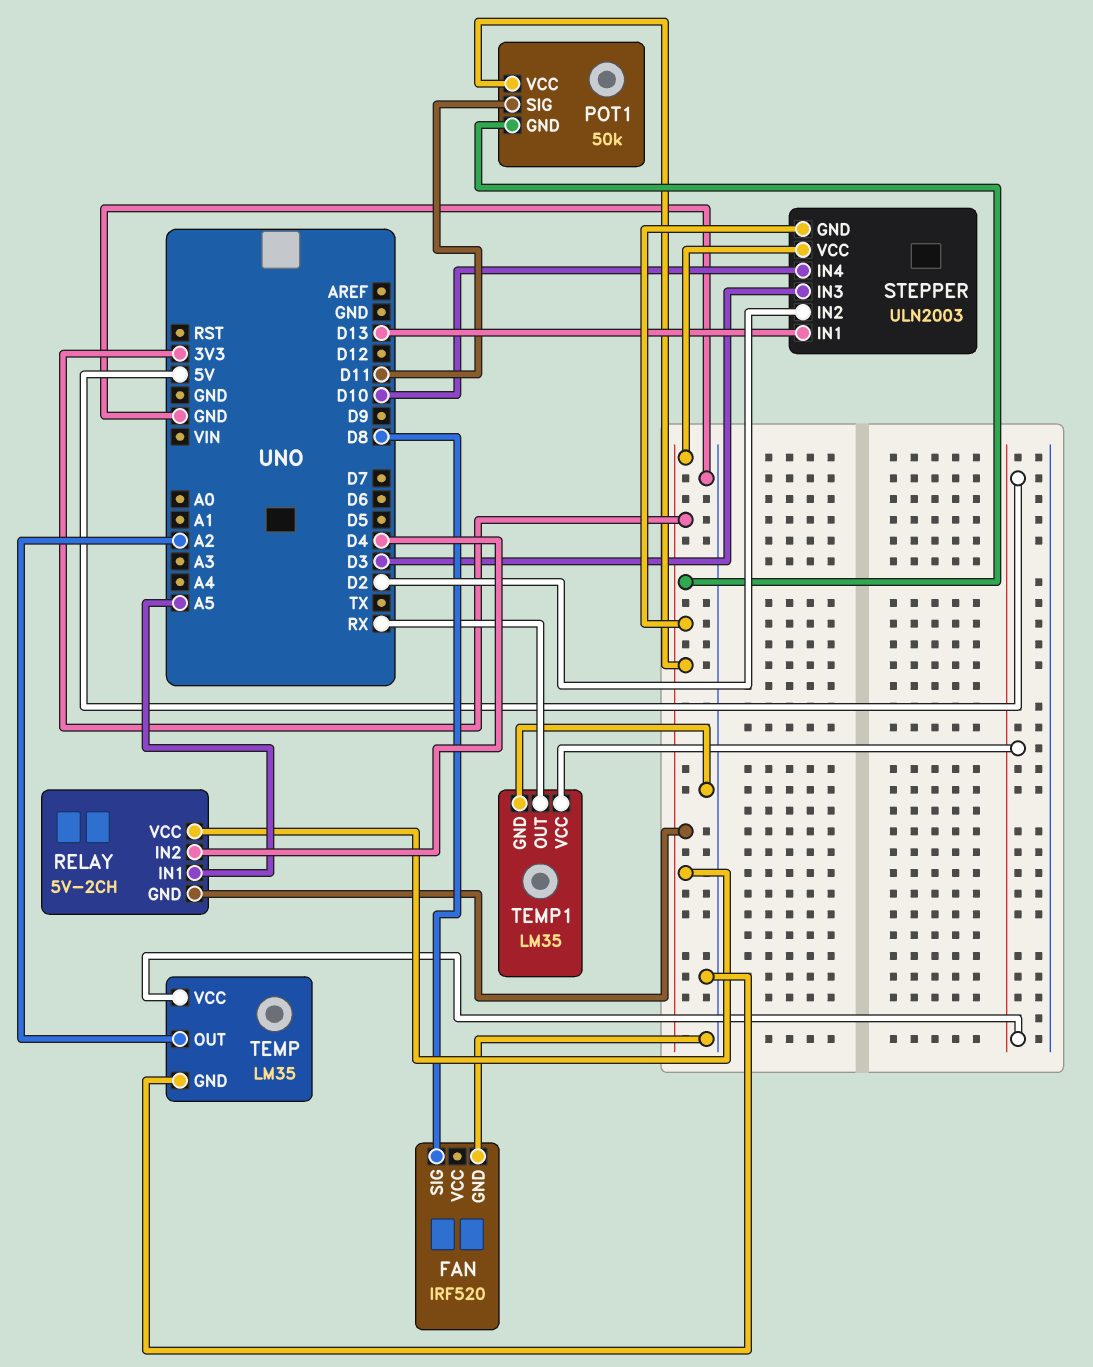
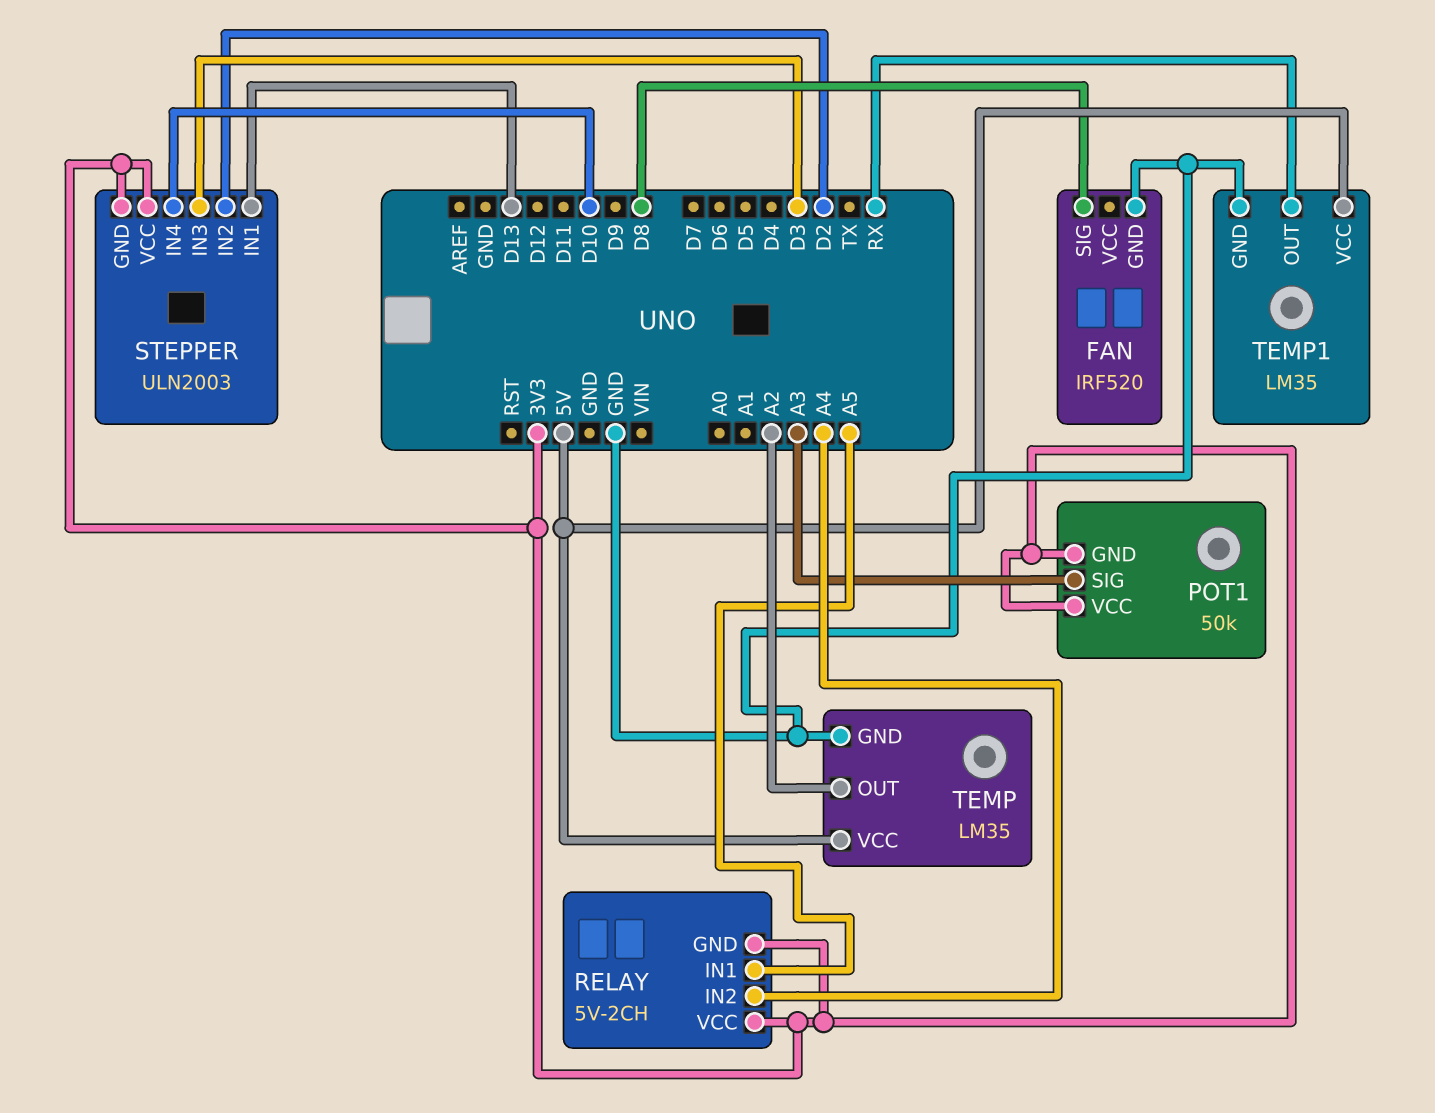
POT1 pin SIG: D11 -> A3
RELAY pin IN2: D4 -> A4

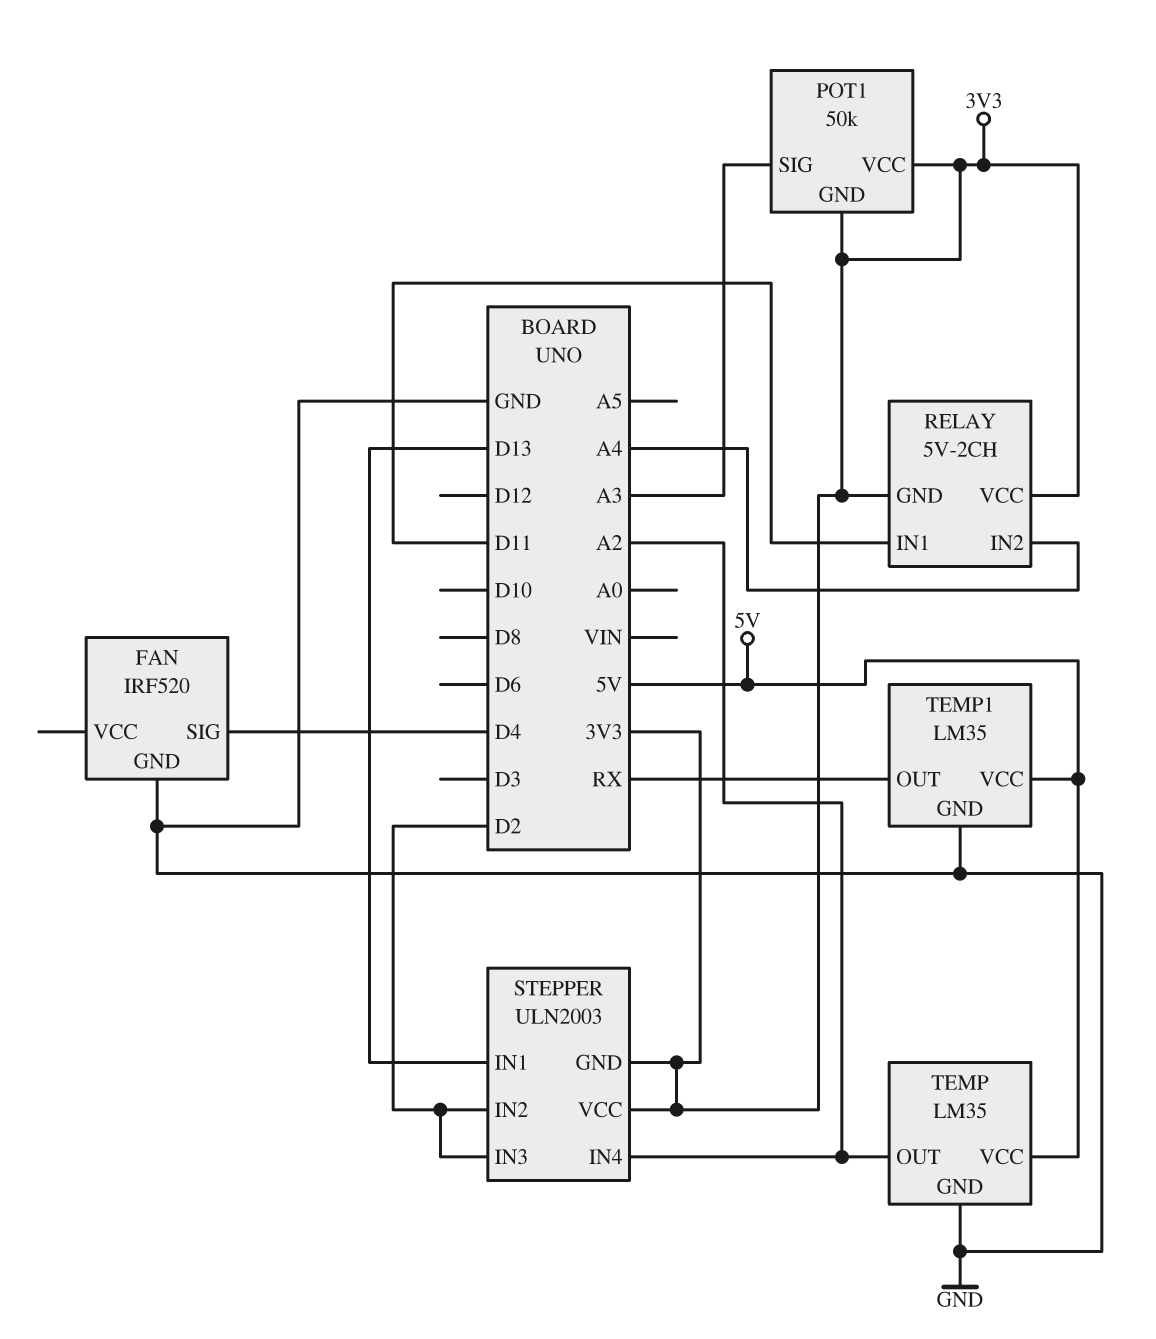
FAN pin SIG: D8 -> D4
RELAY pin IN1: A5 -> D11
STEPPER pin IN3: D3 -> D2
STEPPER pin IN4: D10 -> A2

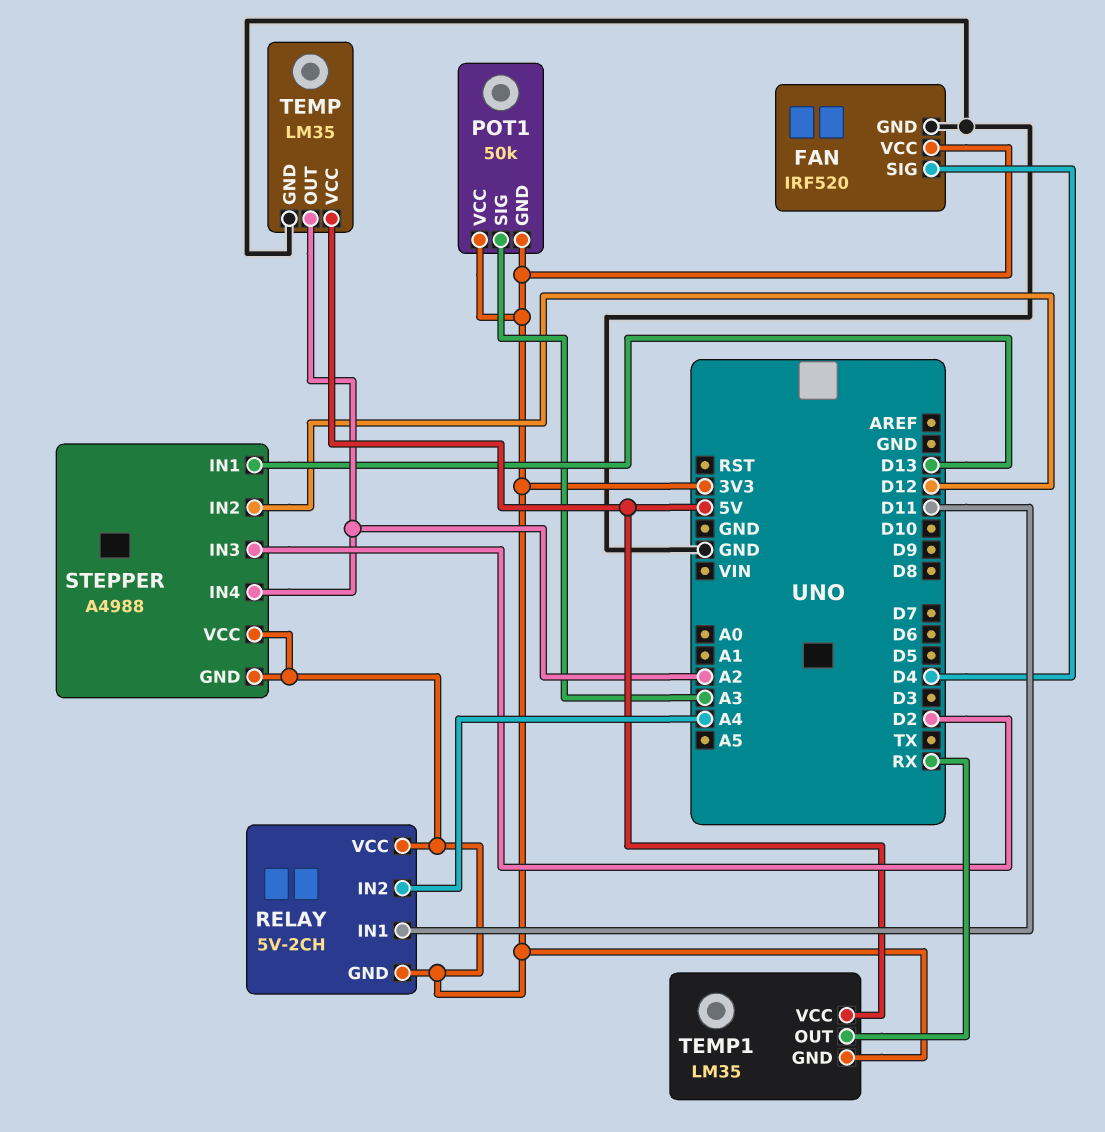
FAN pin VCC: none -> 3V3
STEPPER: ULN2003 -> A4988
STEPPER pin IN2: D2 -> D12
TEMP1 pin GND: GND -> 3V3

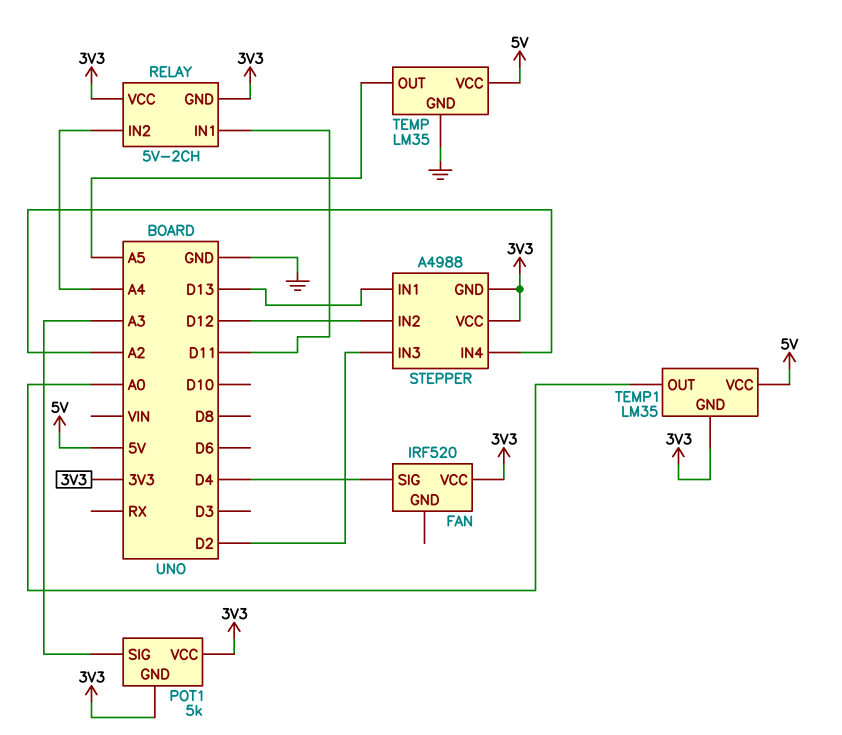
FAN pin GND: GND -> none
POT1: 50k -> 5k
TEMP pin OUT: A2 -> A5
TEMP1 pin OUT: RX -> A0

